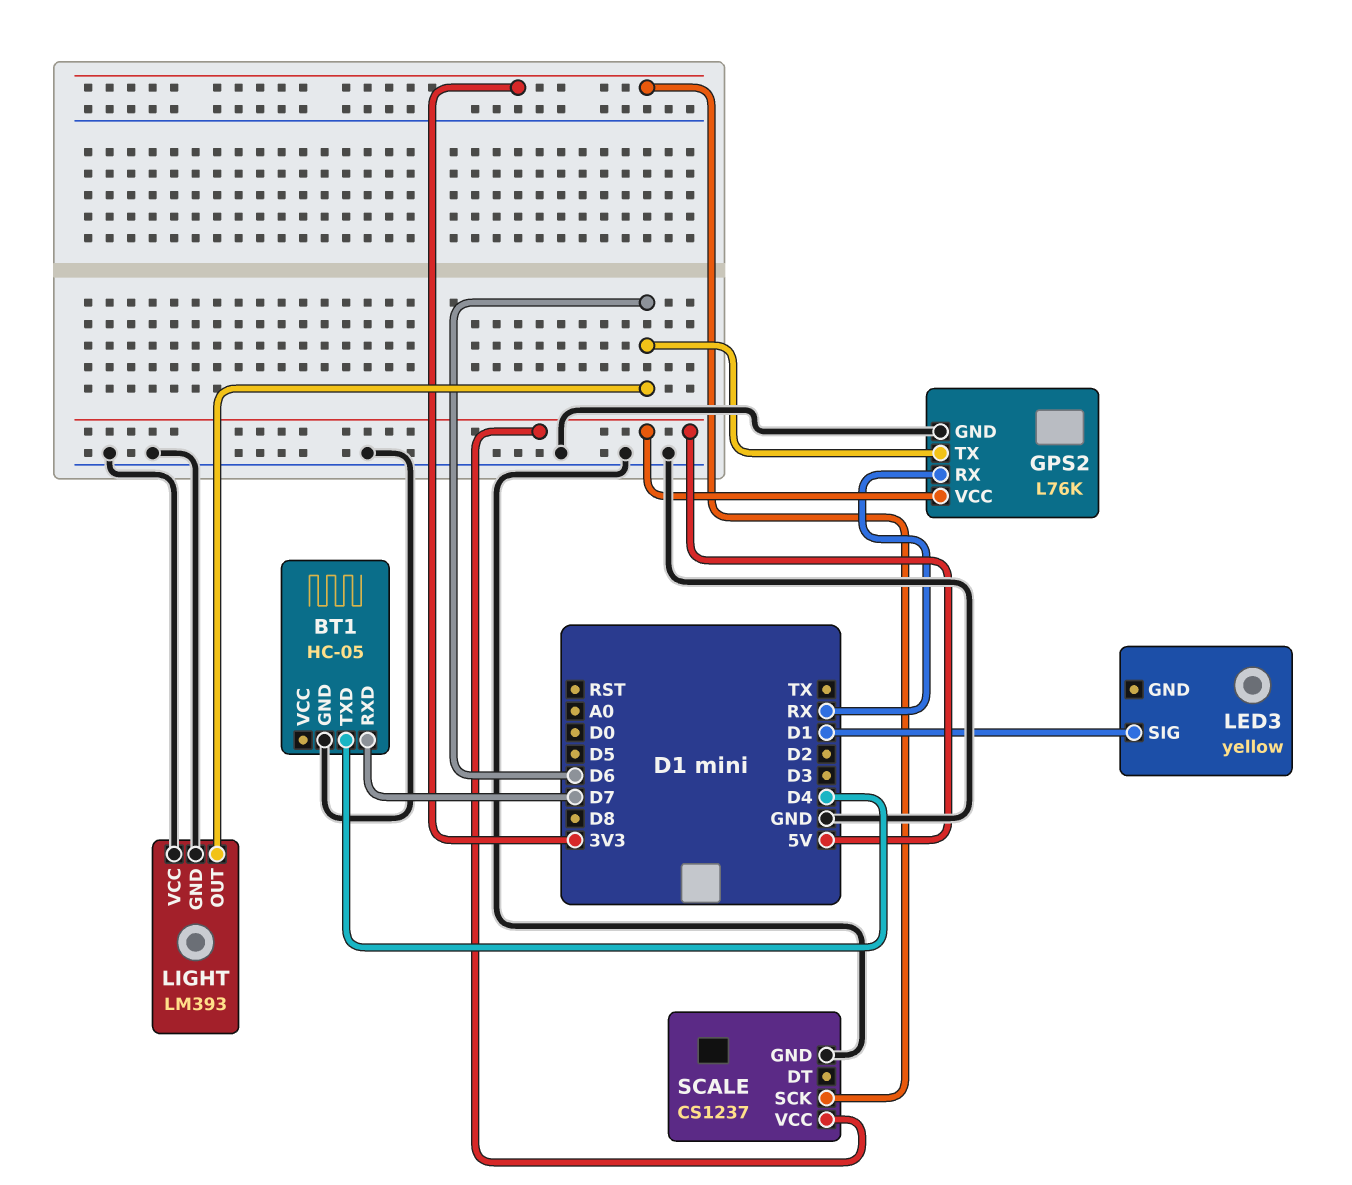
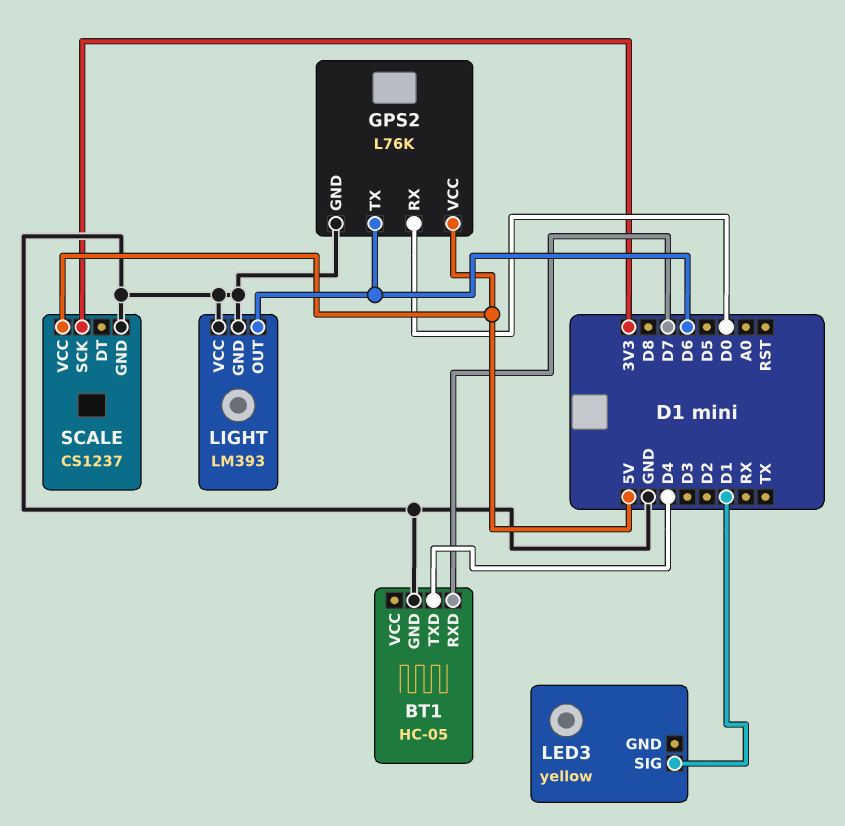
GPS2 pin RX: RX -> D0

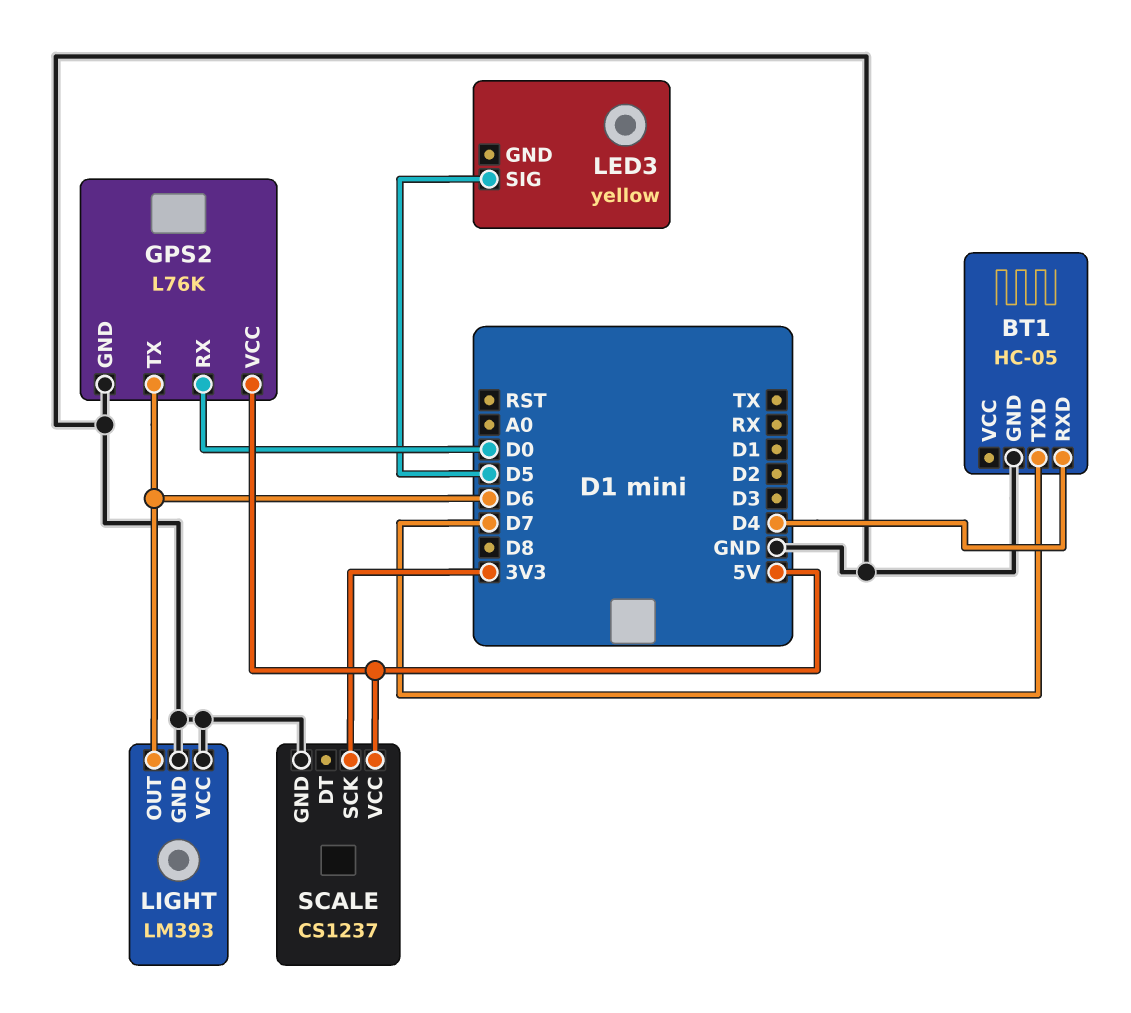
BT1 pin RXD: D7 -> D4
BT1 pin TXD: D4 -> D7
LED3 pin SIG: D1 -> D5

